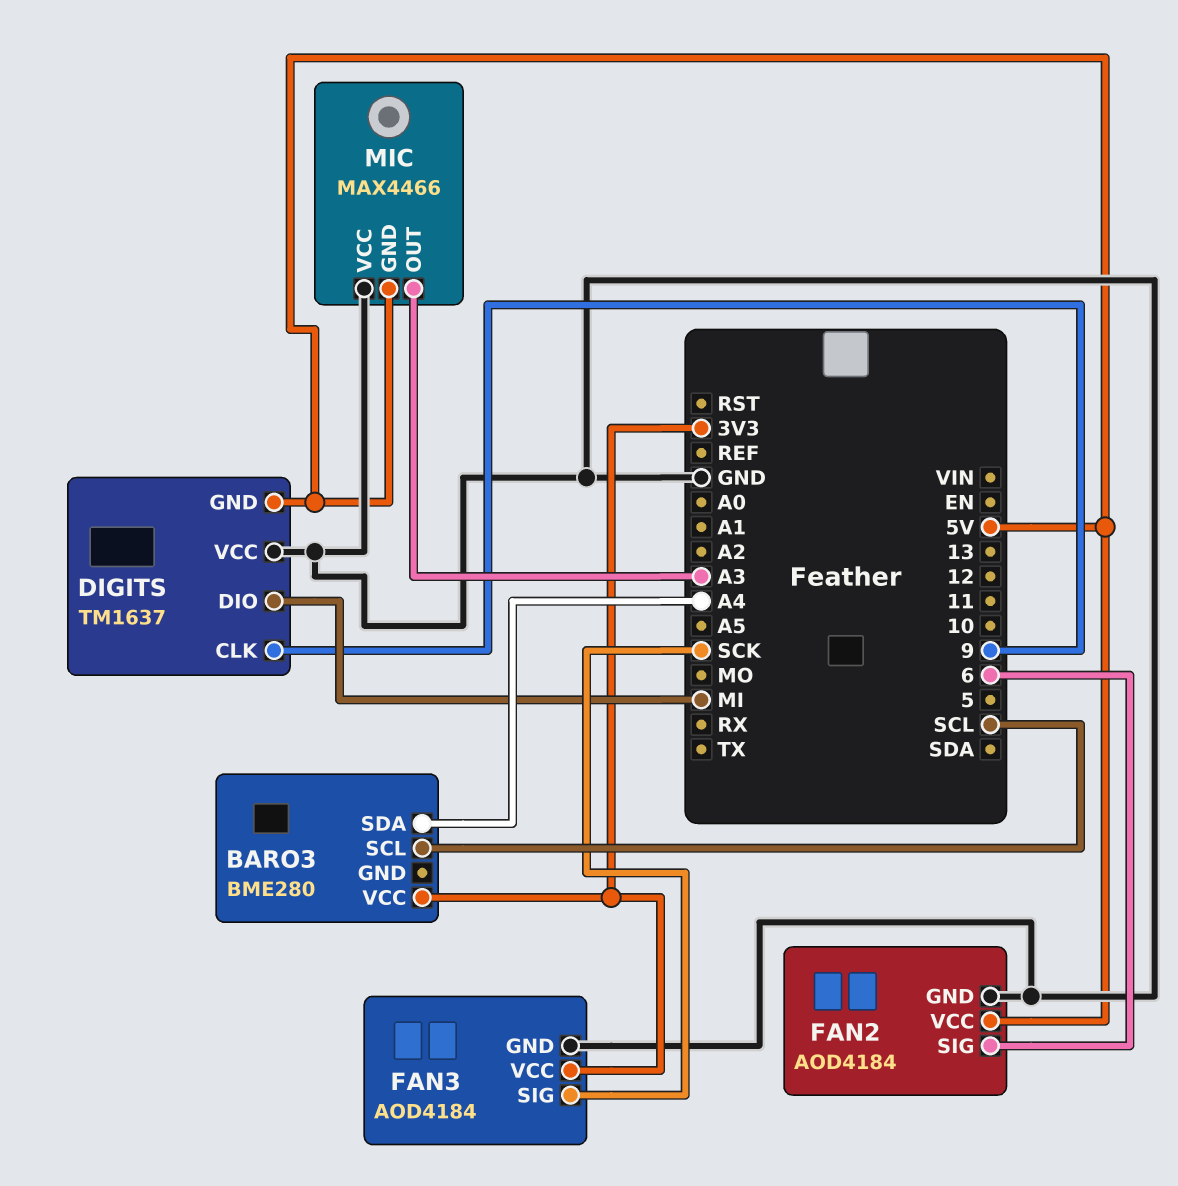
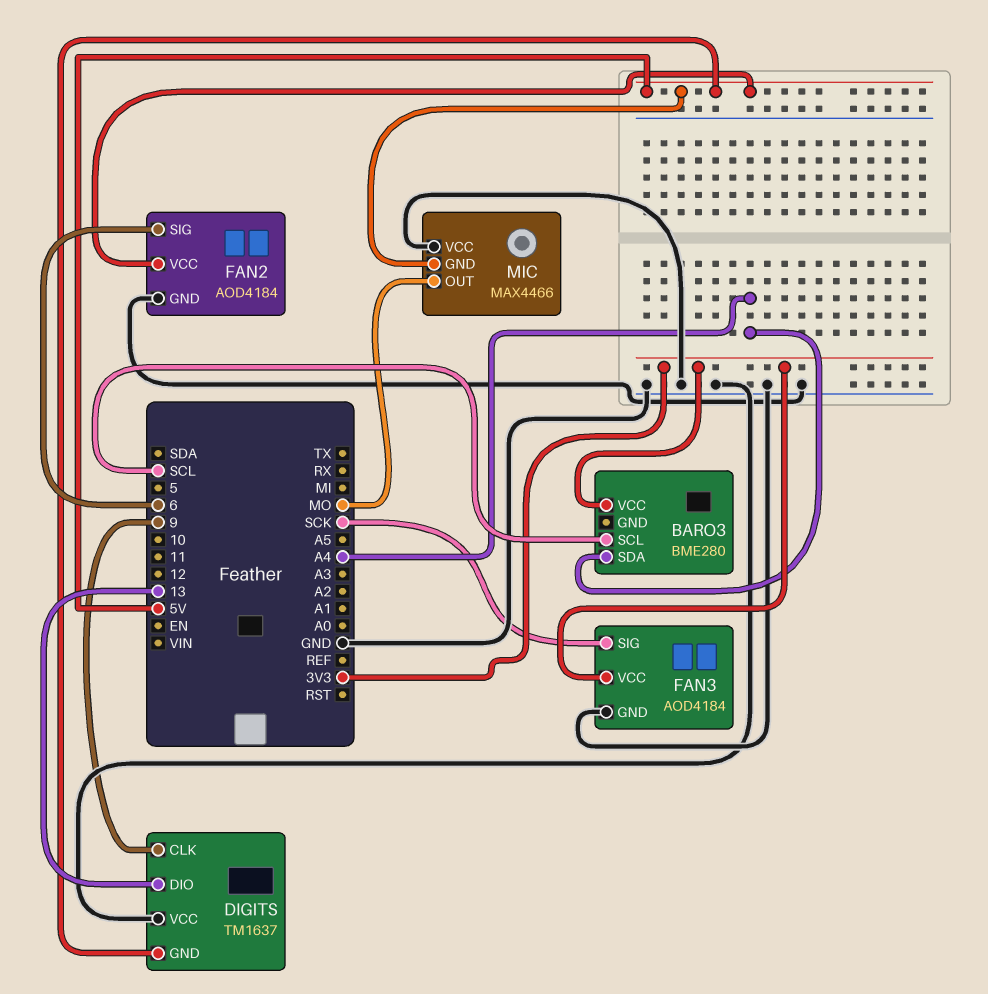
DIGITS pin DIO: MI -> 13
MIC pin OUT: A3 -> MO

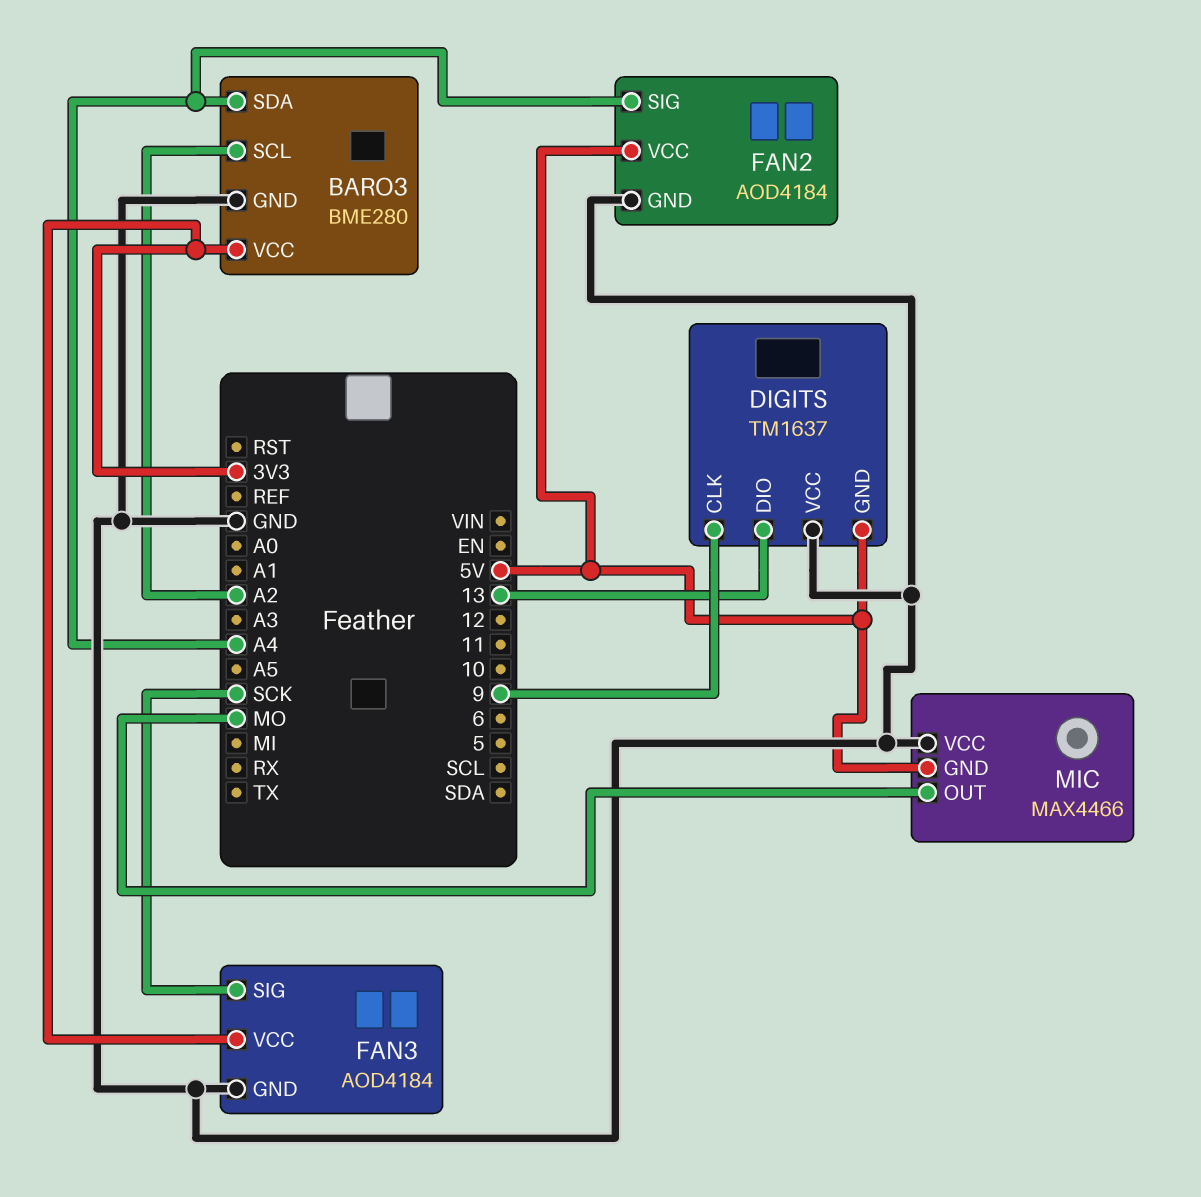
BARO3 pin GND: none -> GND
BARO3 pin SCL: SCL -> A2
FAN2 pin SIG: 6 -> A4

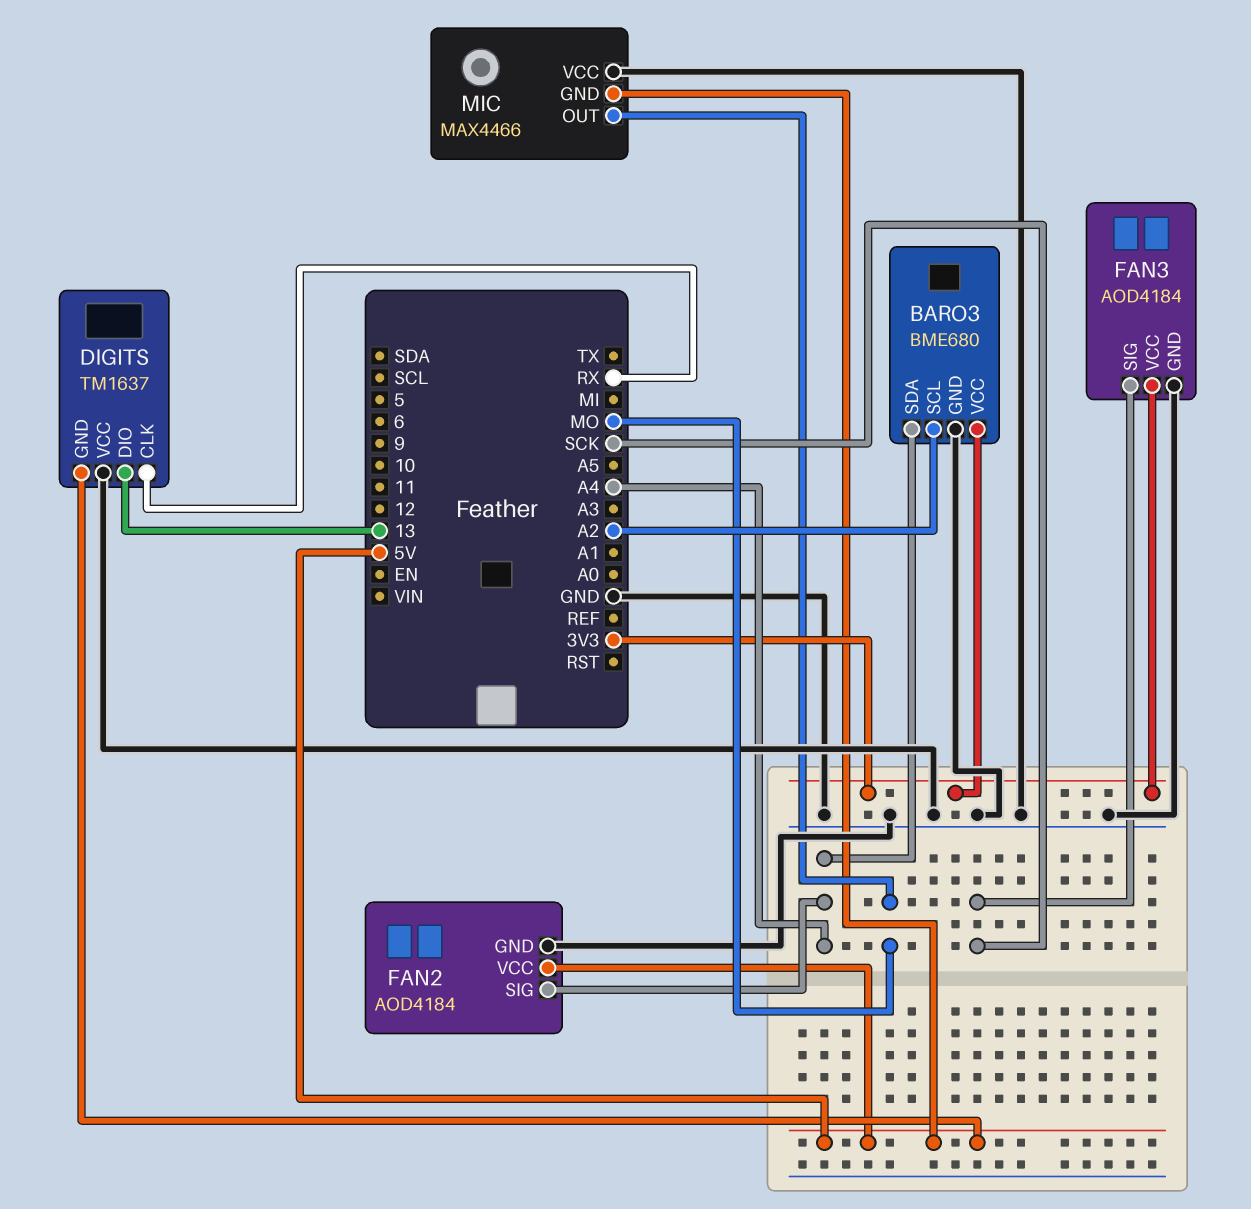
BARO3: BME280 -> BME680
DIGITS pin CLK: 9 -> RX

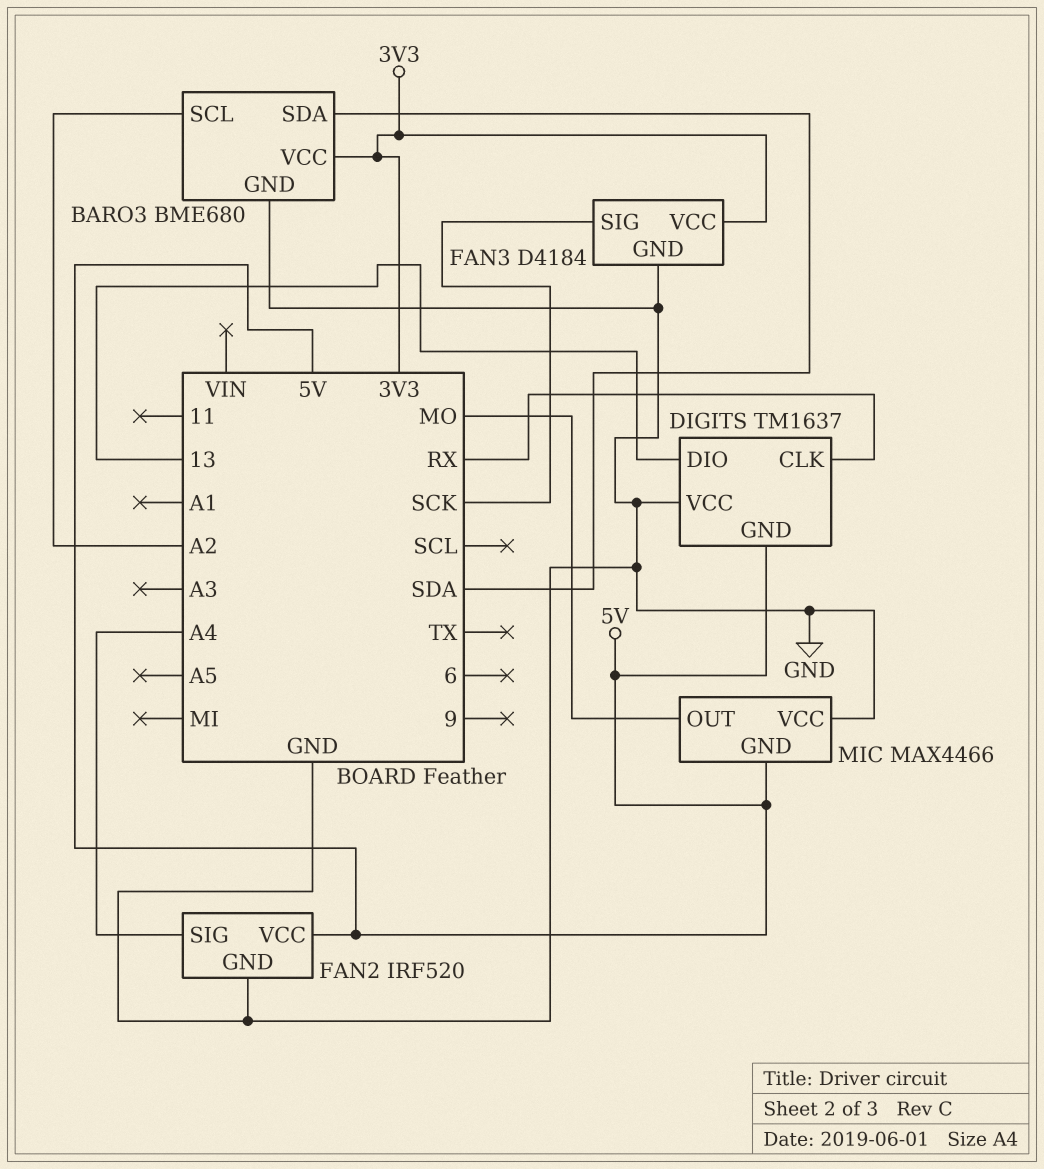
BARO3 pin SDA: A4 -> SDA
FAN2: AOD4184 -> IRF520
FAN3: AOD4184 -> D4184

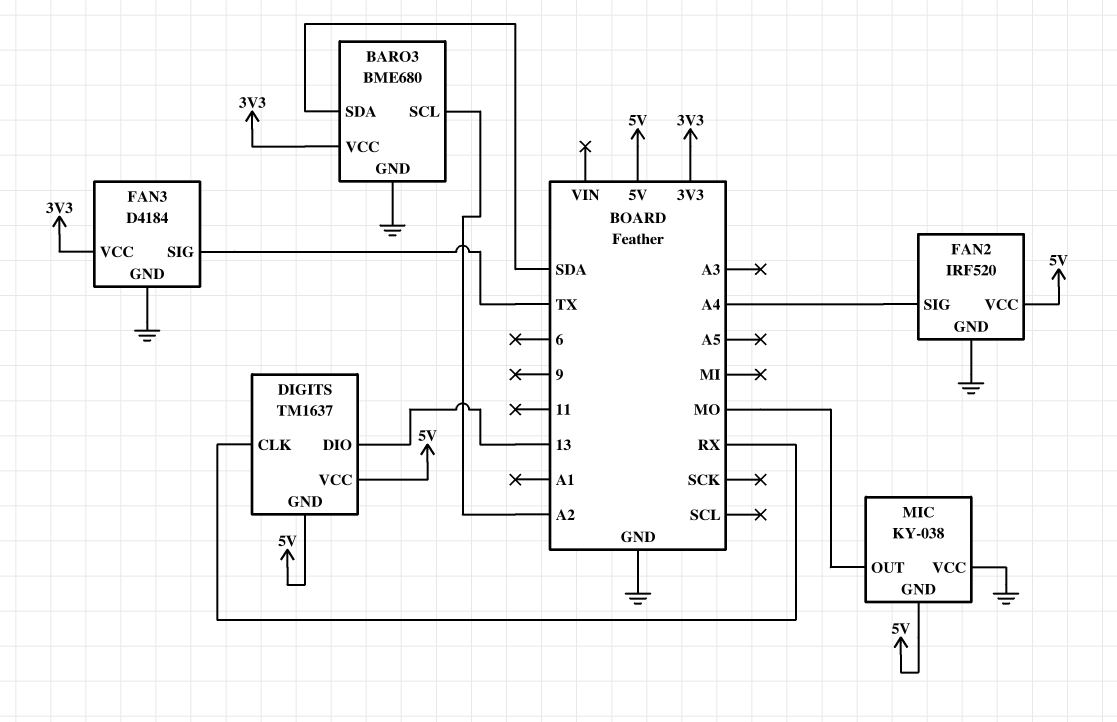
DIGITS pin VCC: GND -> 5V
FAN3 pin SIG: SCK -> TX
MIC: MAX4466 -> KY-038

